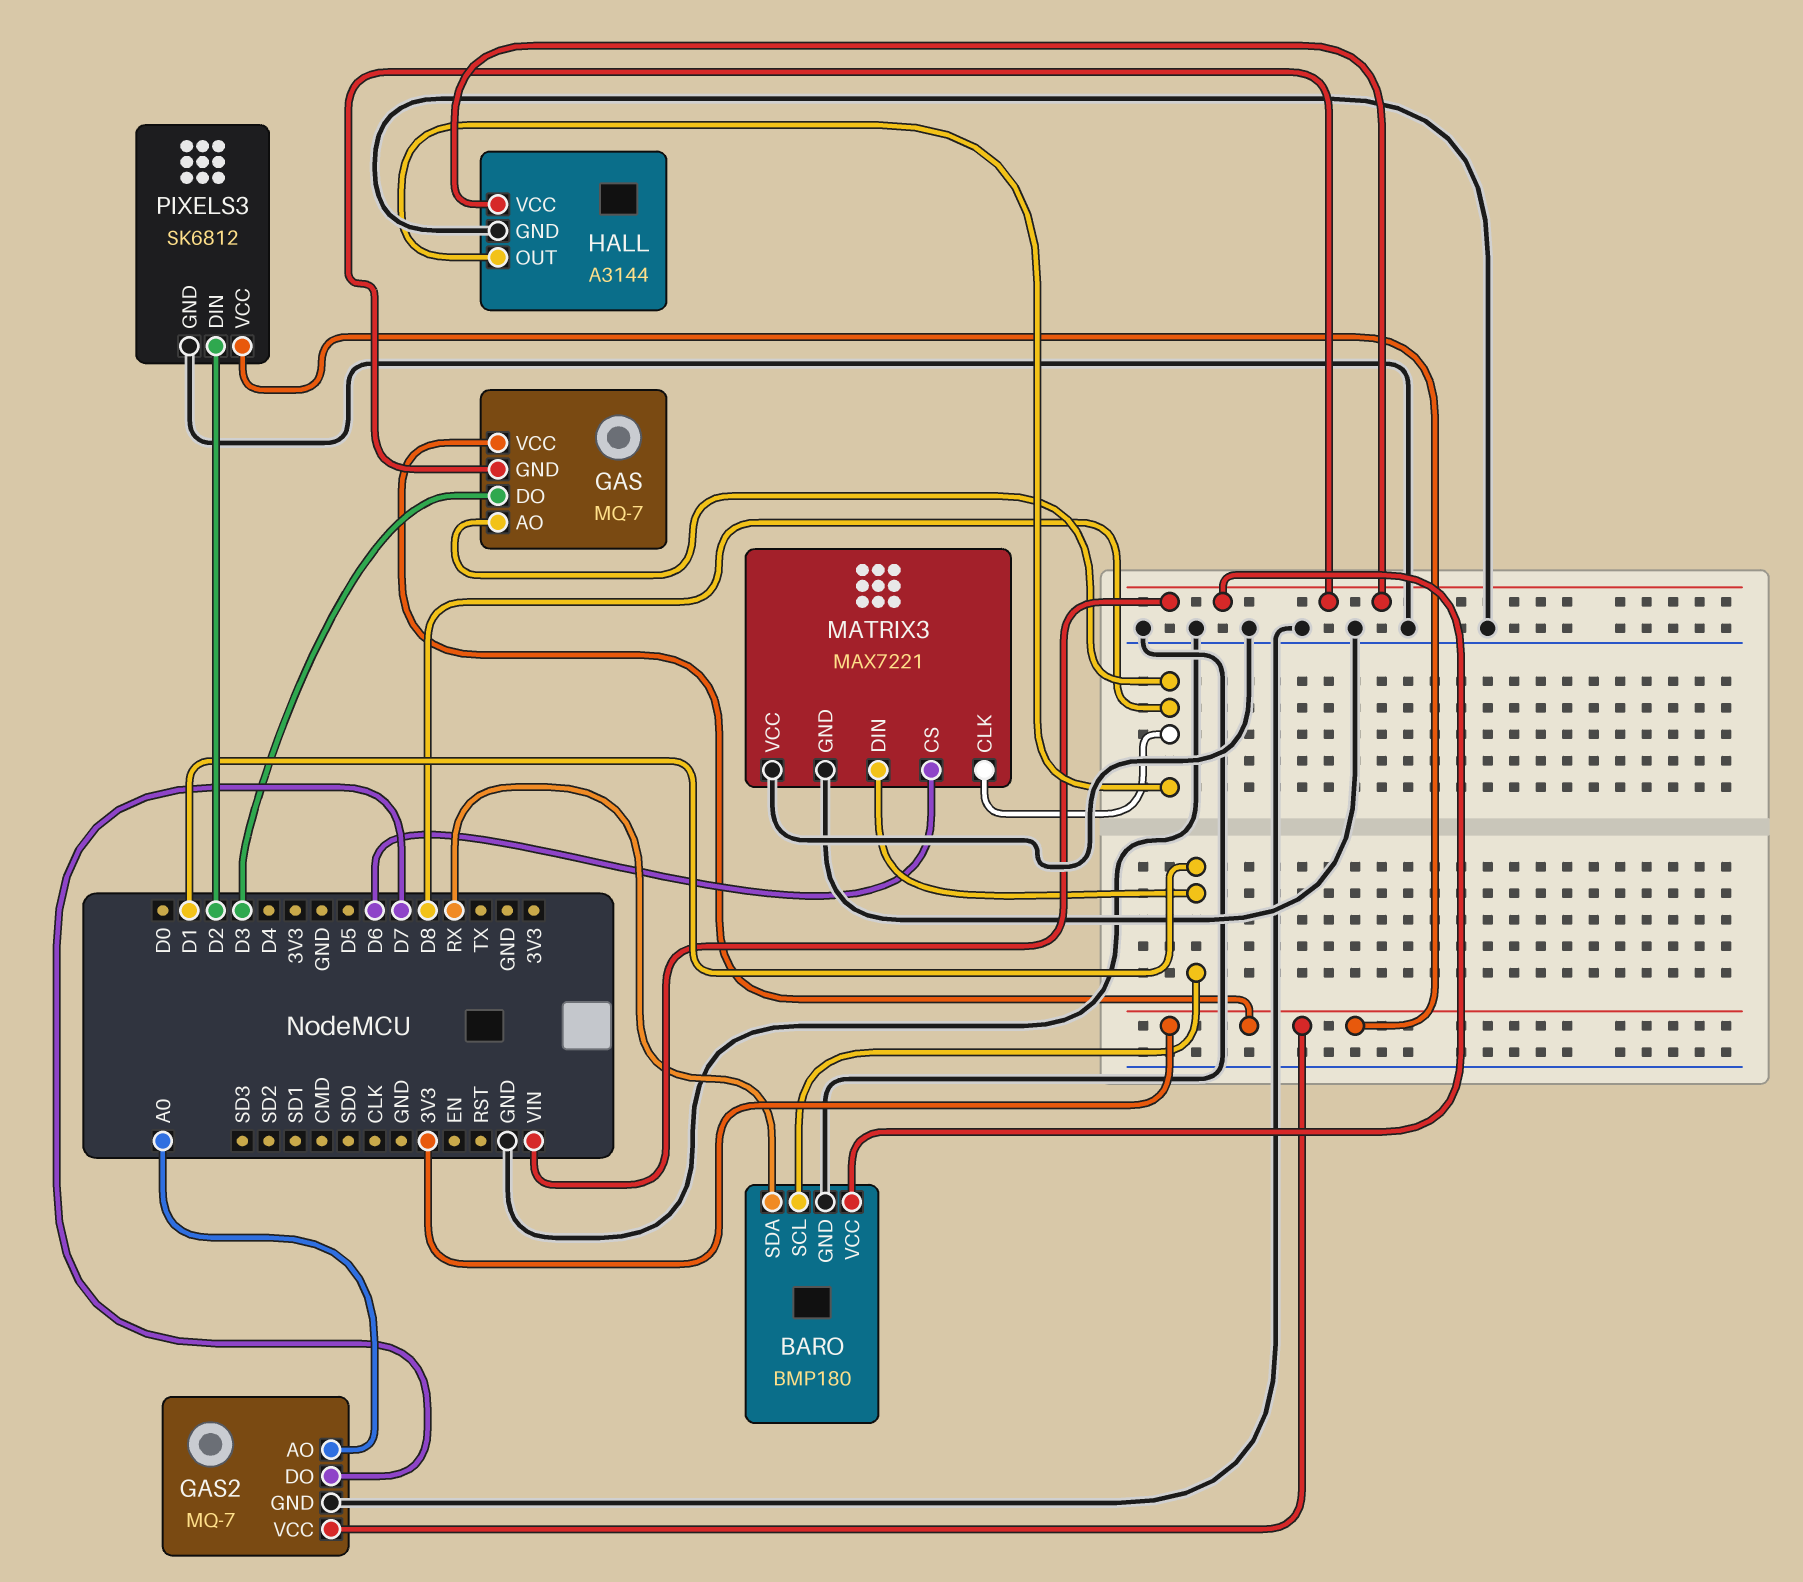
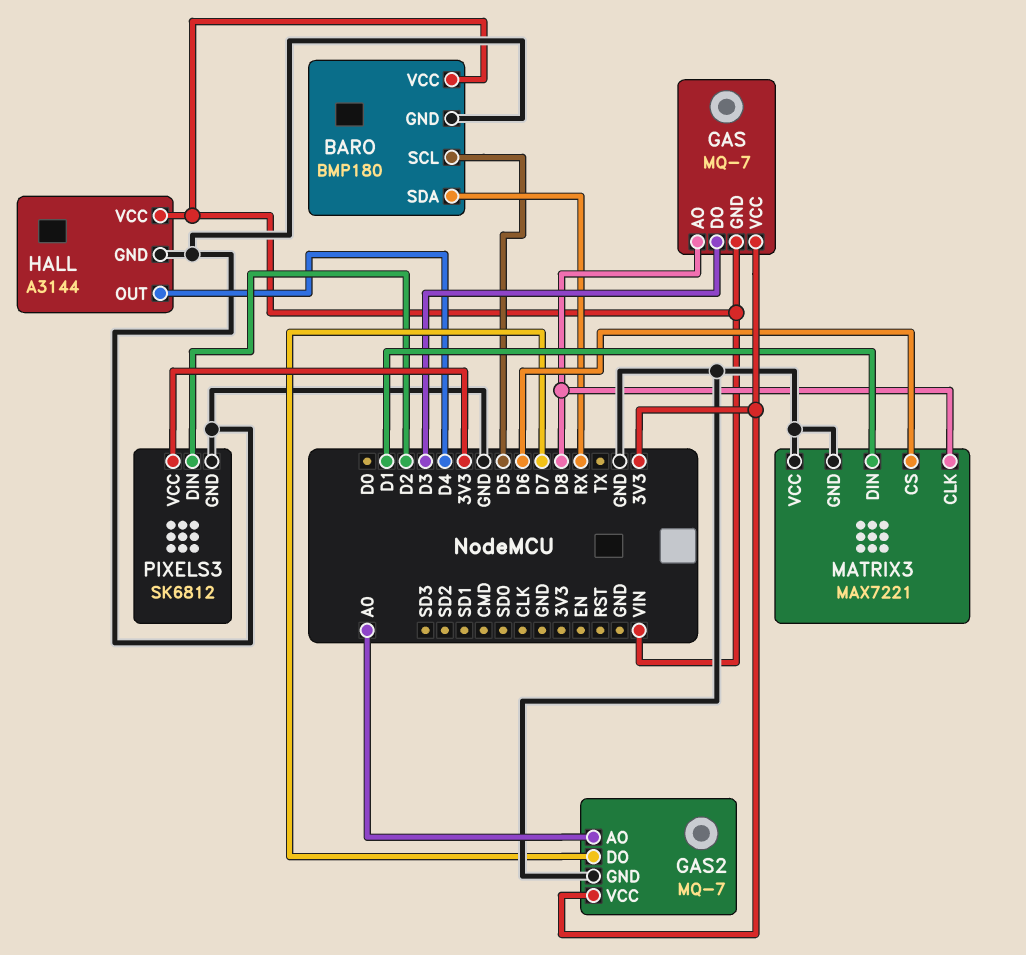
BARO pin SCL: D1 -> D5
HALL pin OUT: D8 -> D4

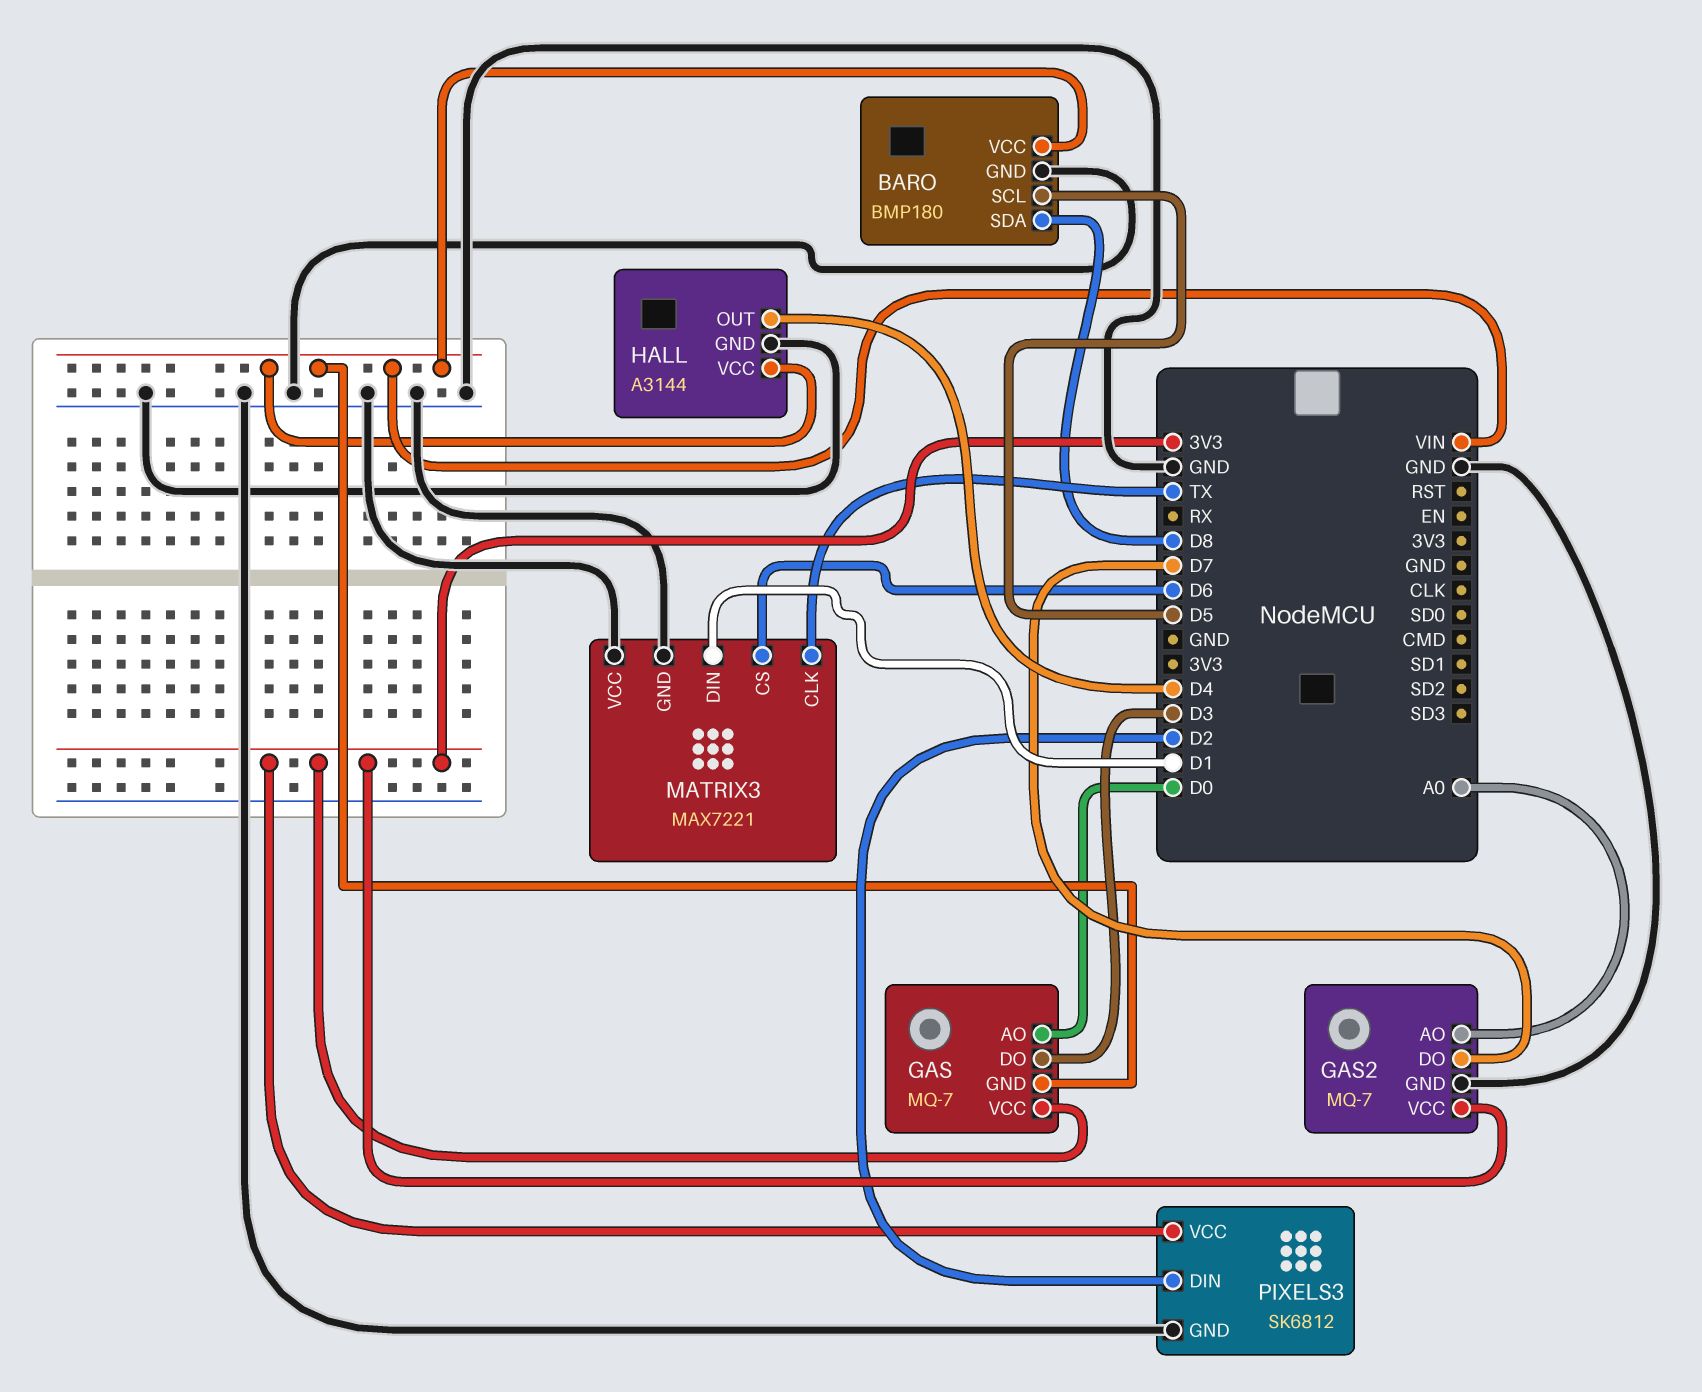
BARO pin SDA: RX -> D8
GAS pin AO: D8 -> D0
MATRIX3 pin CLK: D8 -> TX

